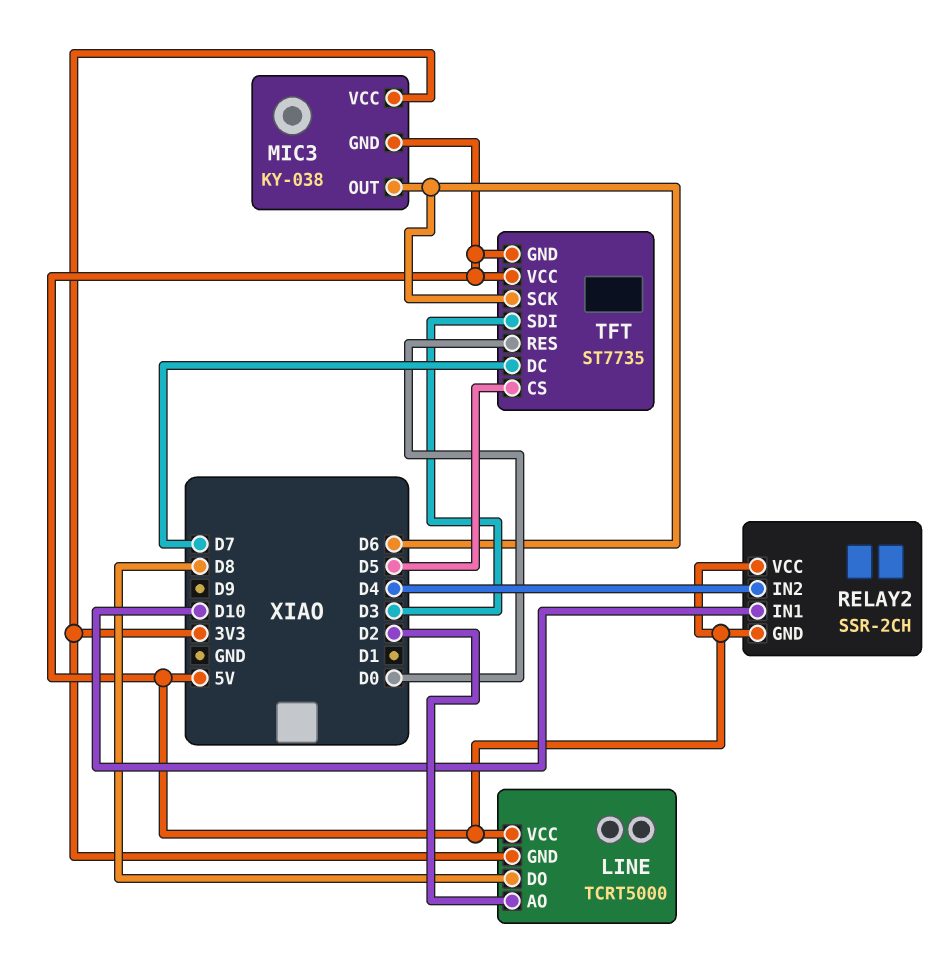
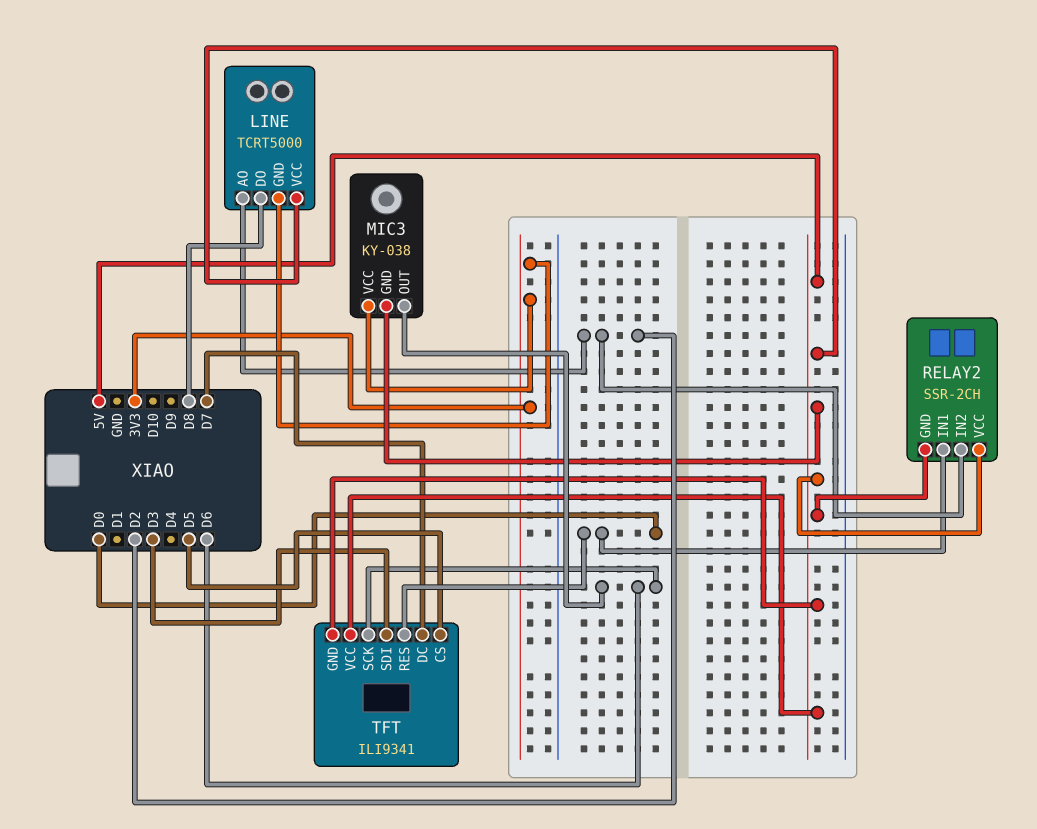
RELAY2 pin IN1: D10 -> D0
RELAY2 pin IN2: D4 -> D2
TFT: ST7735 -> ILI9341

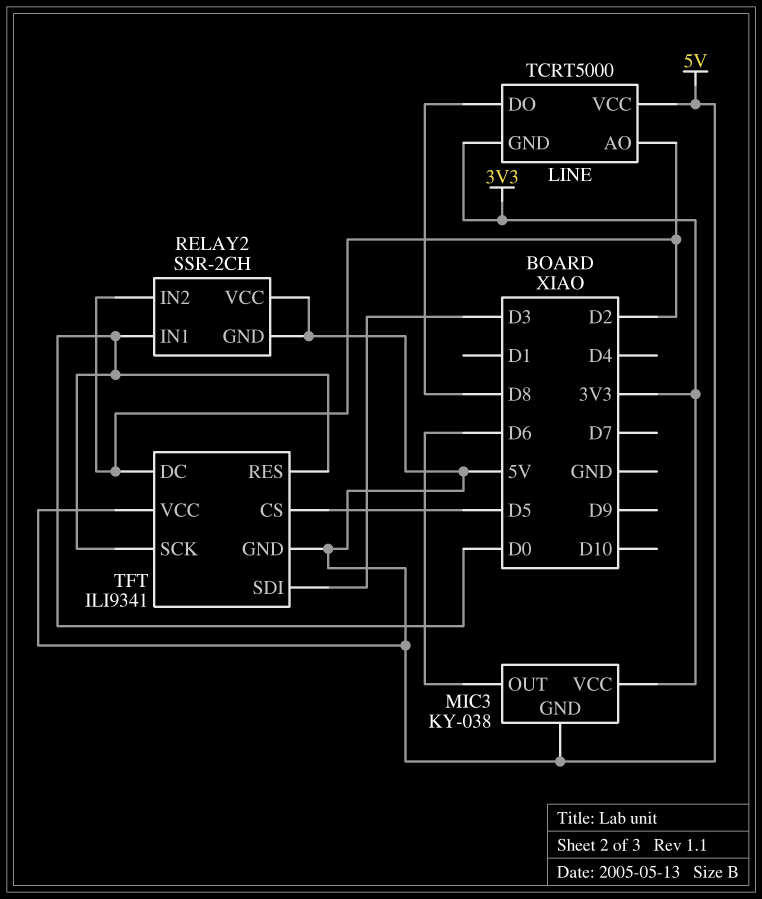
TFT pin DC: D7 -> D2
TFT pin SCK: D6 -> D0

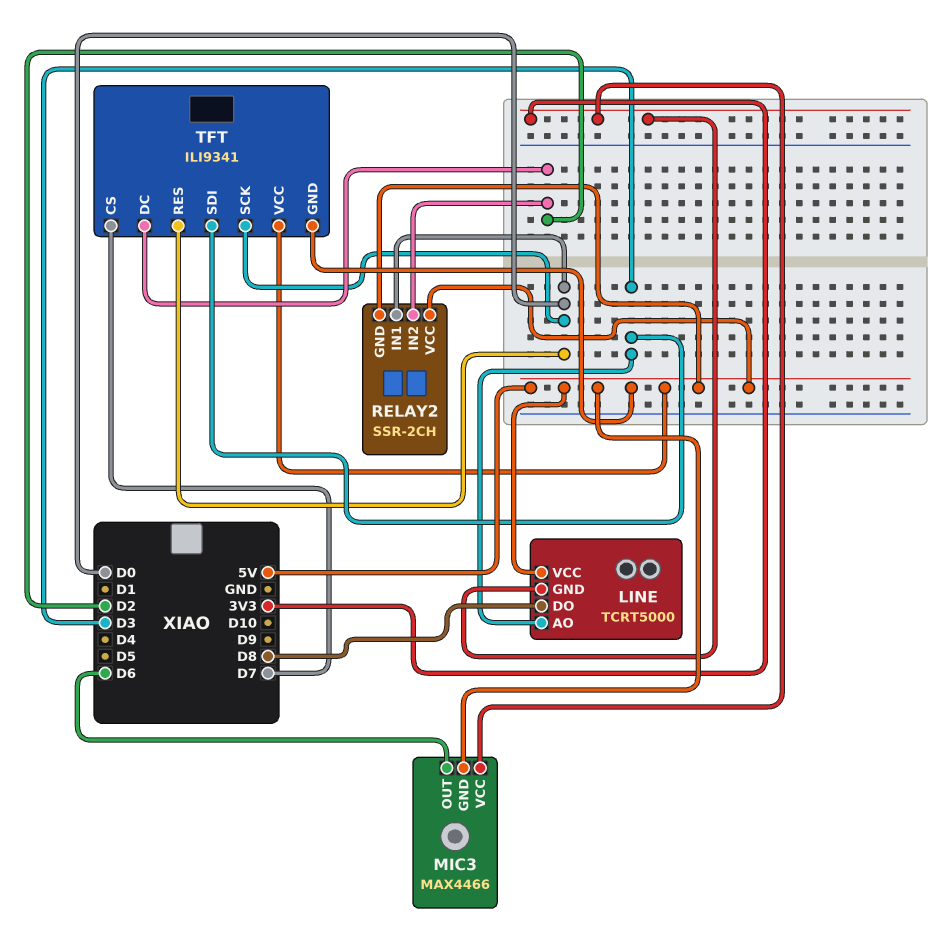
LINE pin AO: D2 -> D3
MIC3: KY-038 -> MAX4466
TFT pin CS: D5 -> D7

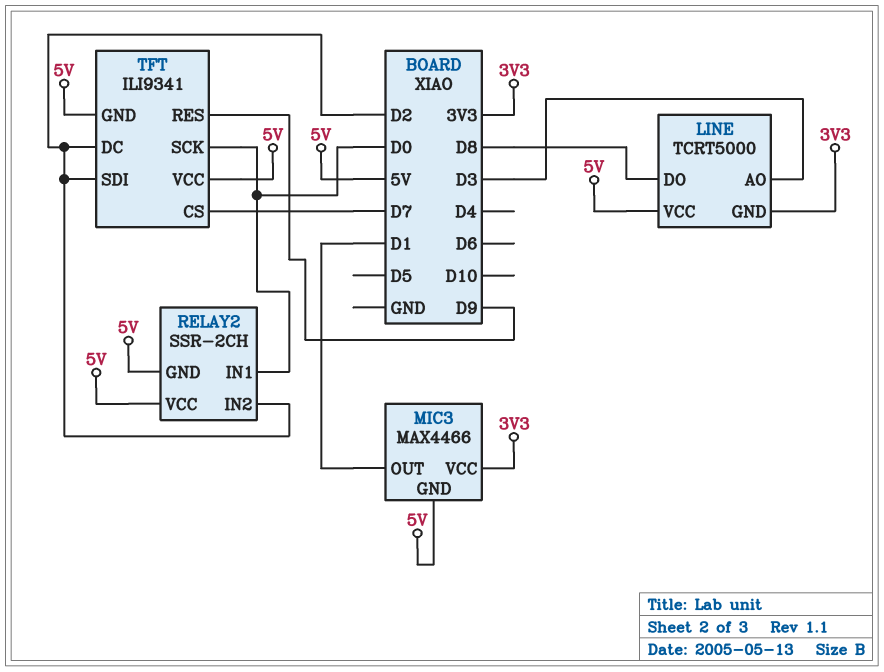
MIC3 pin OUT: D6 -> D1
TFT pin RES: D0 -> D9
TFT pin SDI: D3 -> D2

